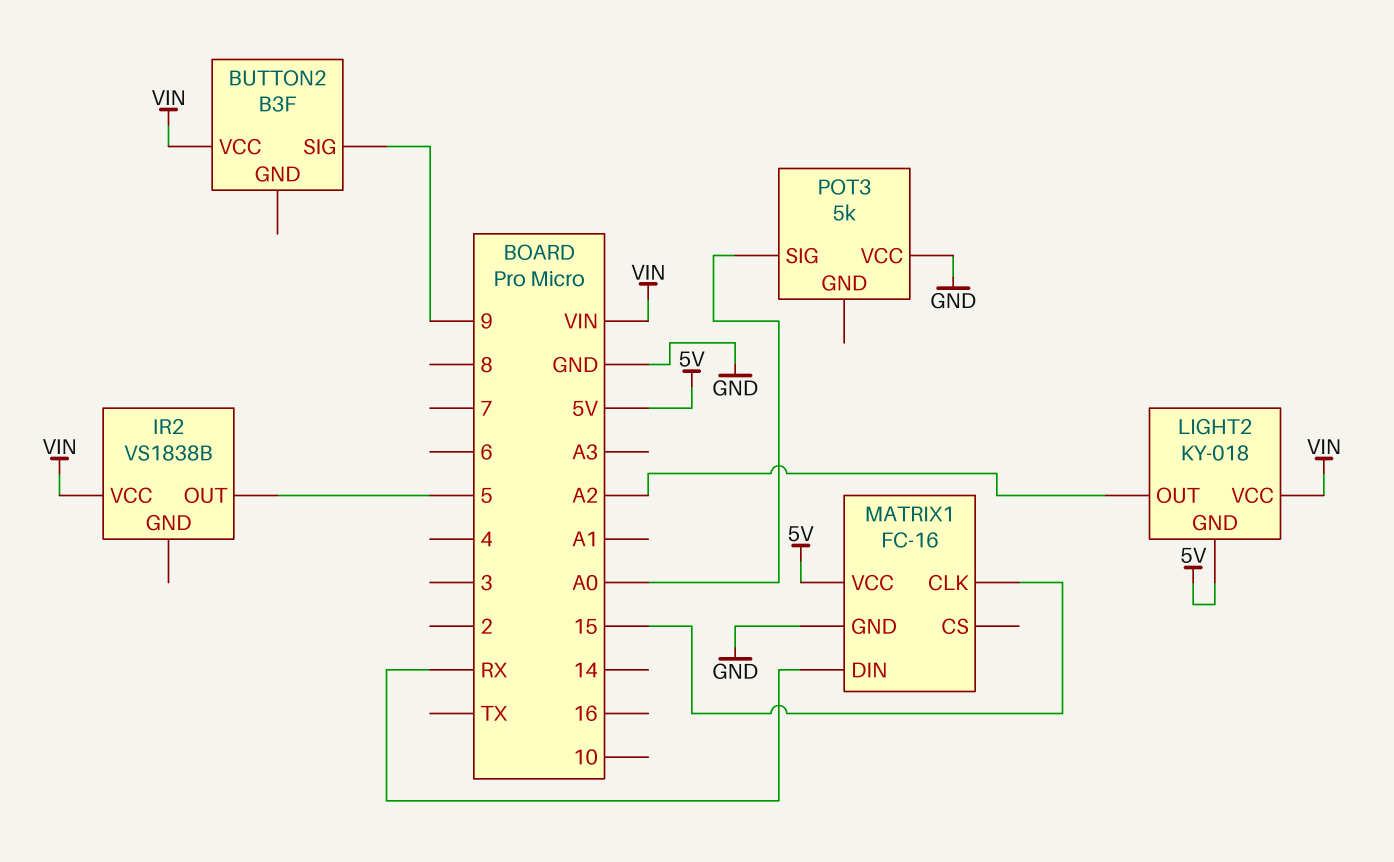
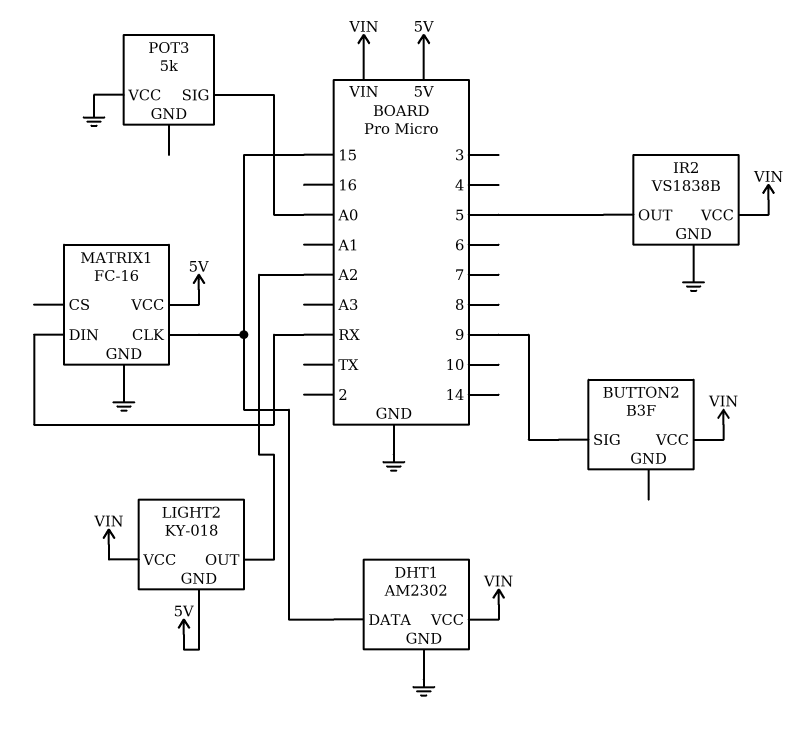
DHT1: none -> AM2302
DHT1 pin DATA: none -> 15
DHT1 pin GND: none -> GND
DHT1 pin VCC: none -> VIN
IR2 pin GND: none -> GND

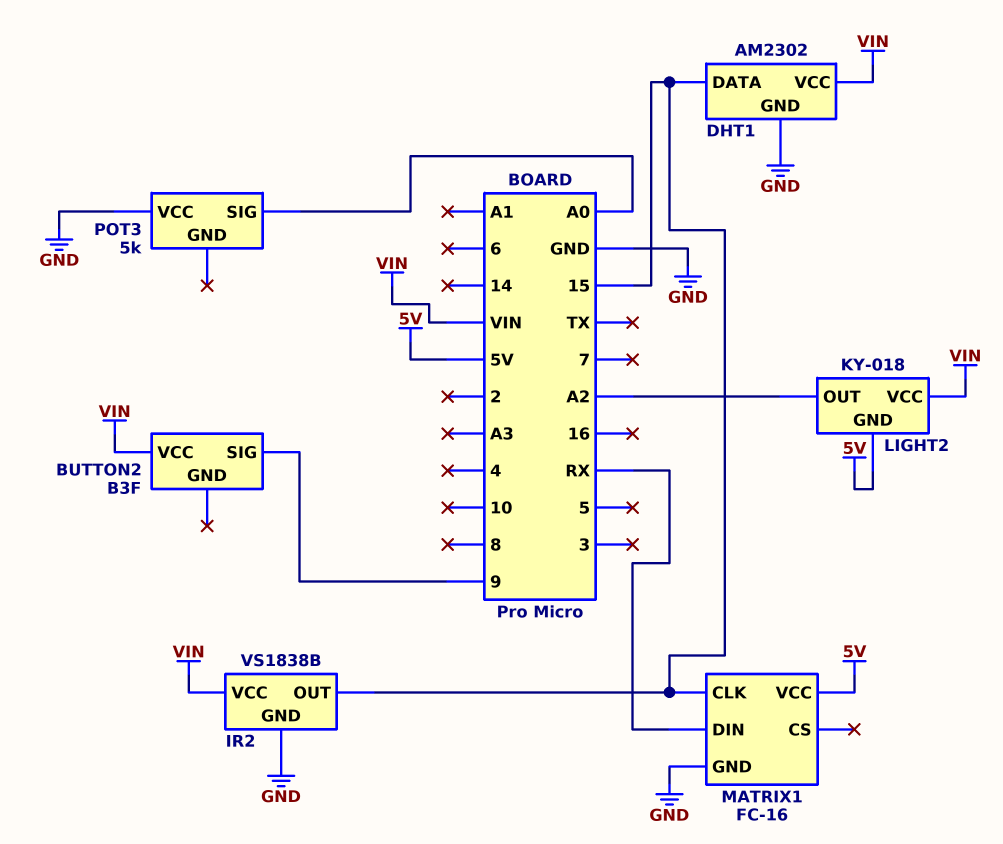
IR2 pin OUT: 5 -> 15

